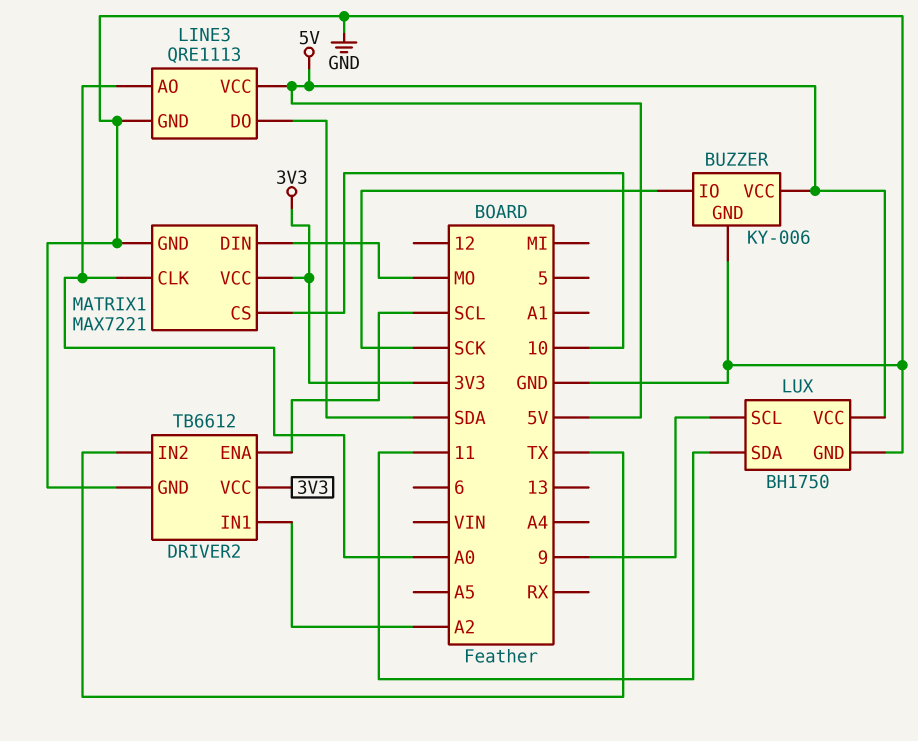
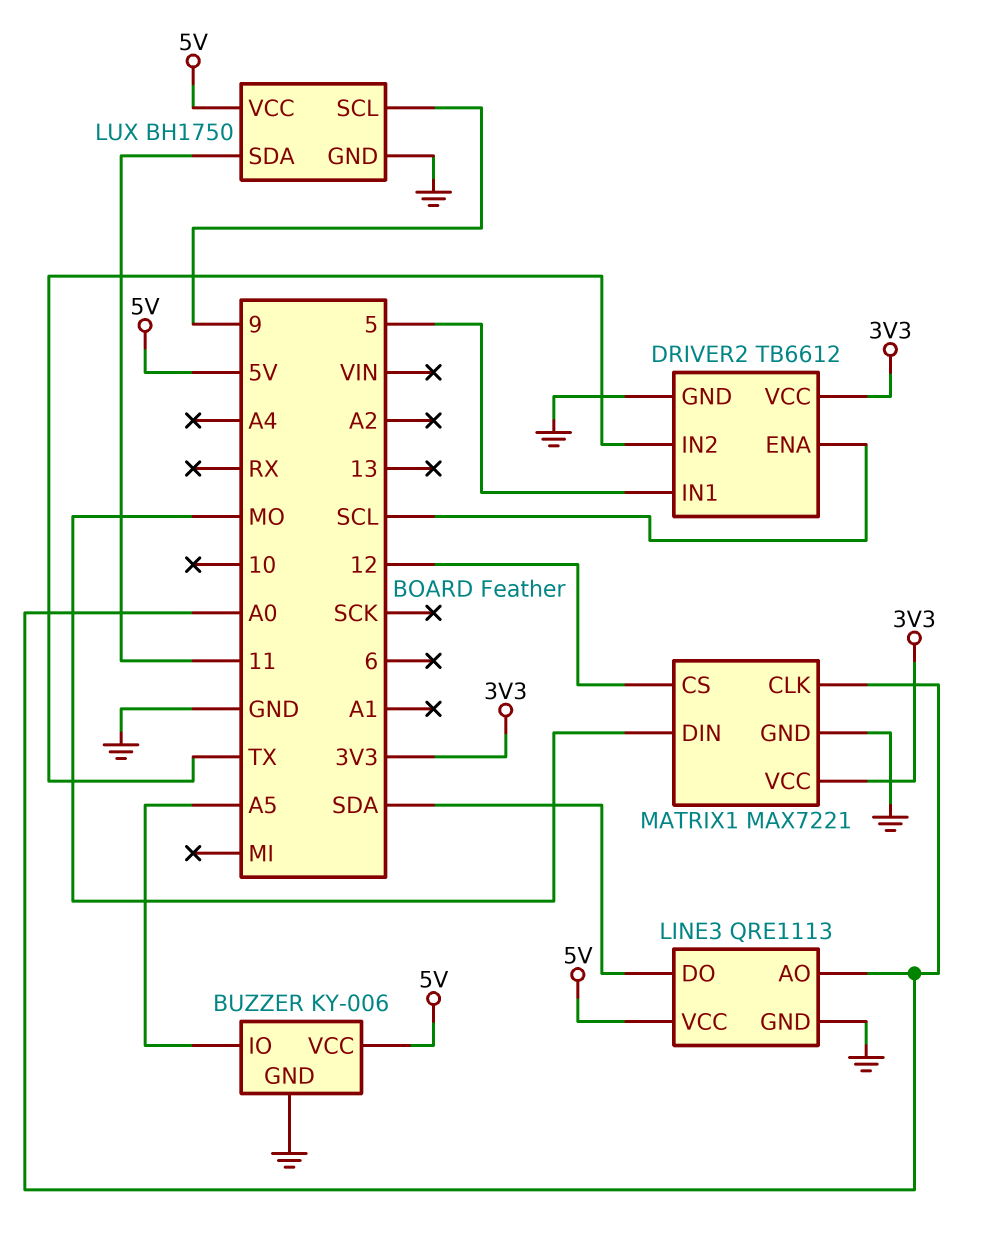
BUZZER pin IO: SCK -> A5
DRIVER2 pin IN1: A2 -> 5
MATRIX1 pin CS: 10 -> 12

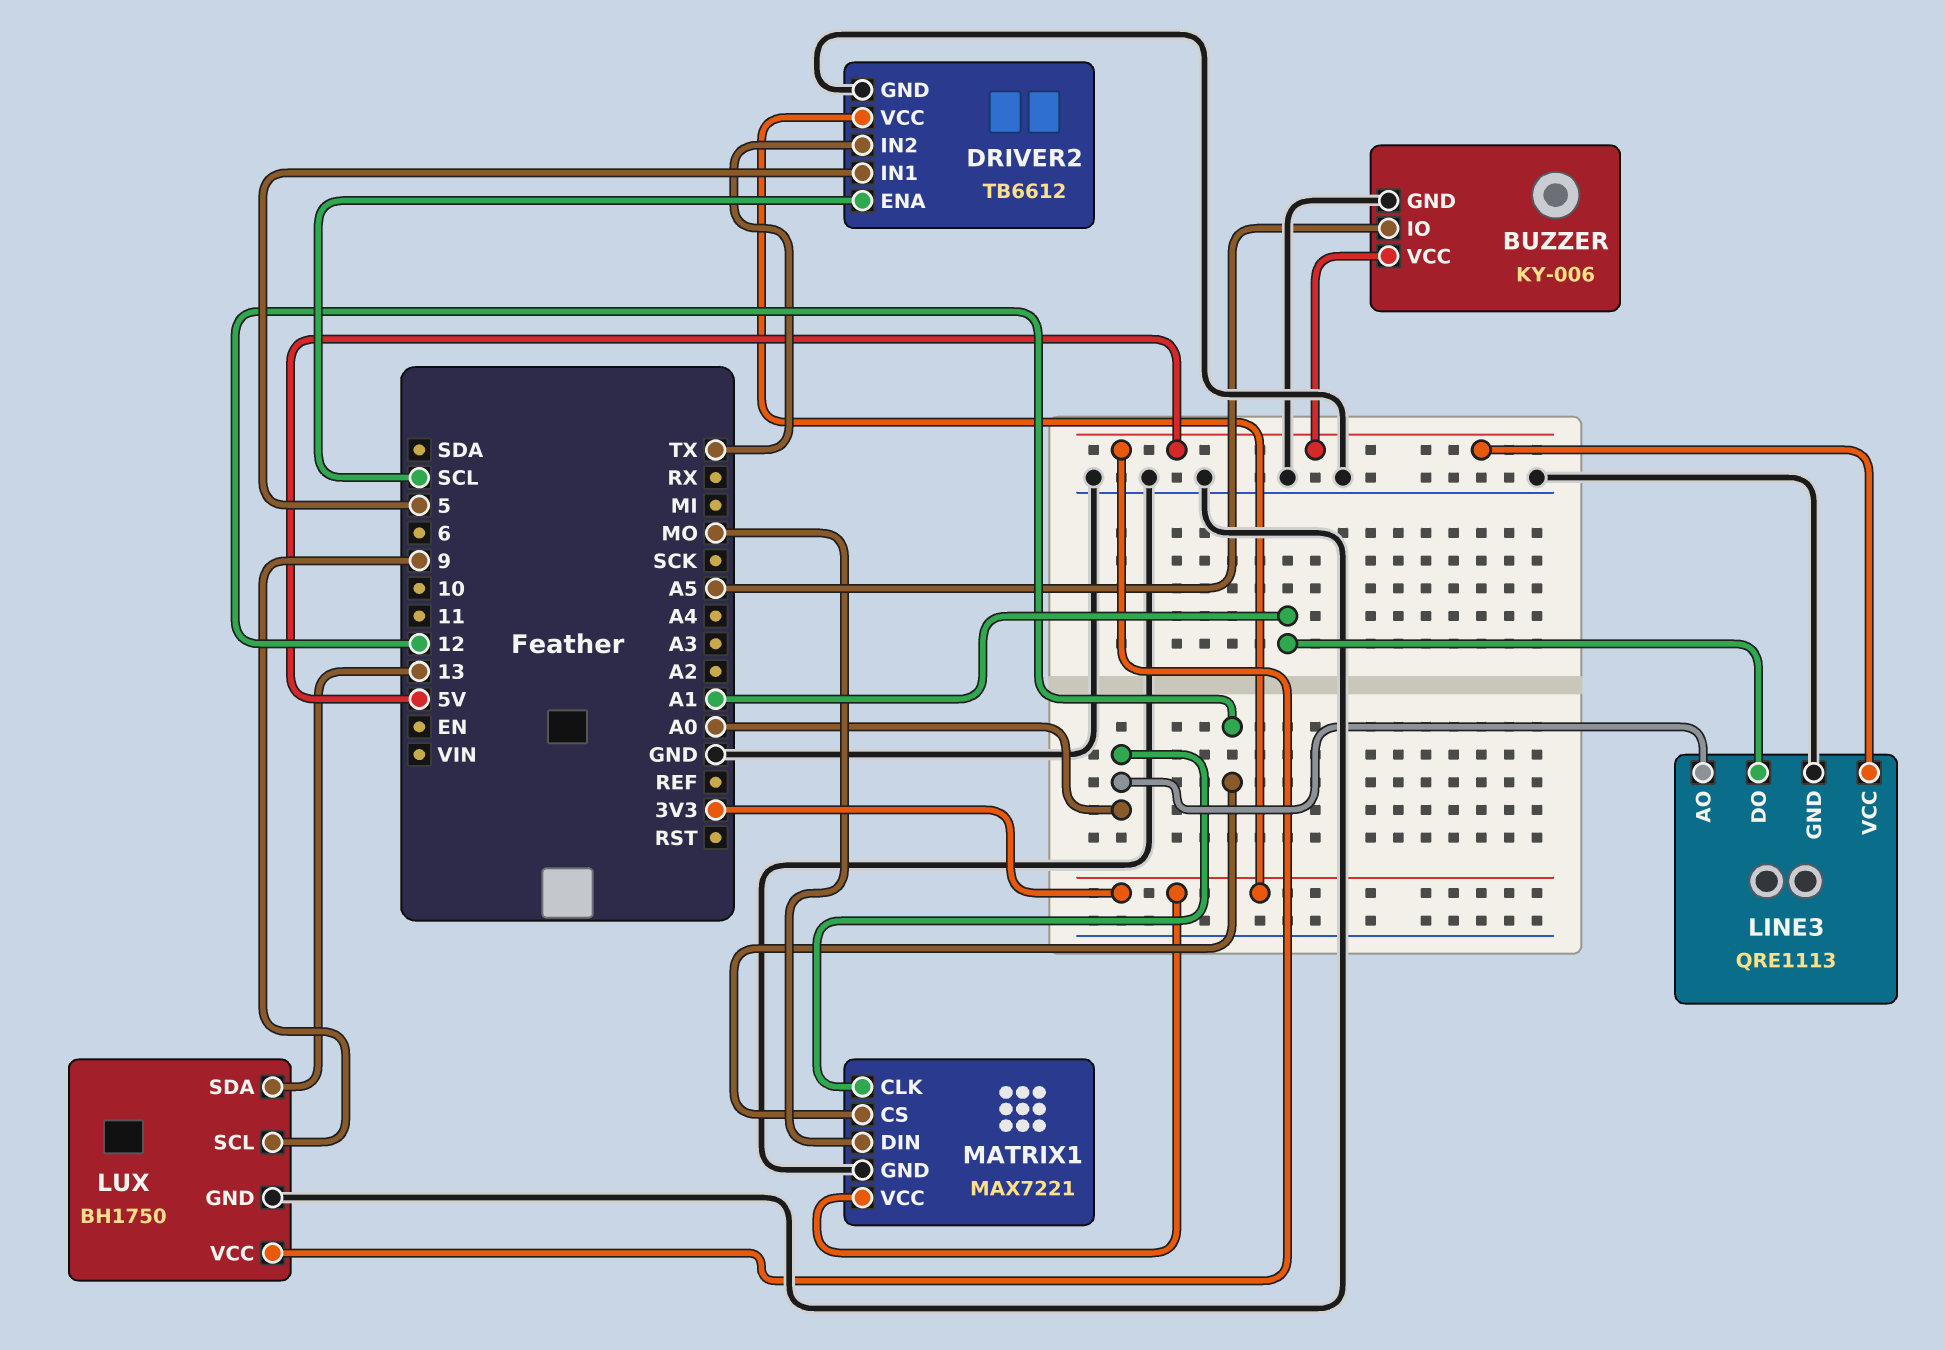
LINE3 pin DO: SDA -> A1
LUX pin SDA: 11 -> 13

